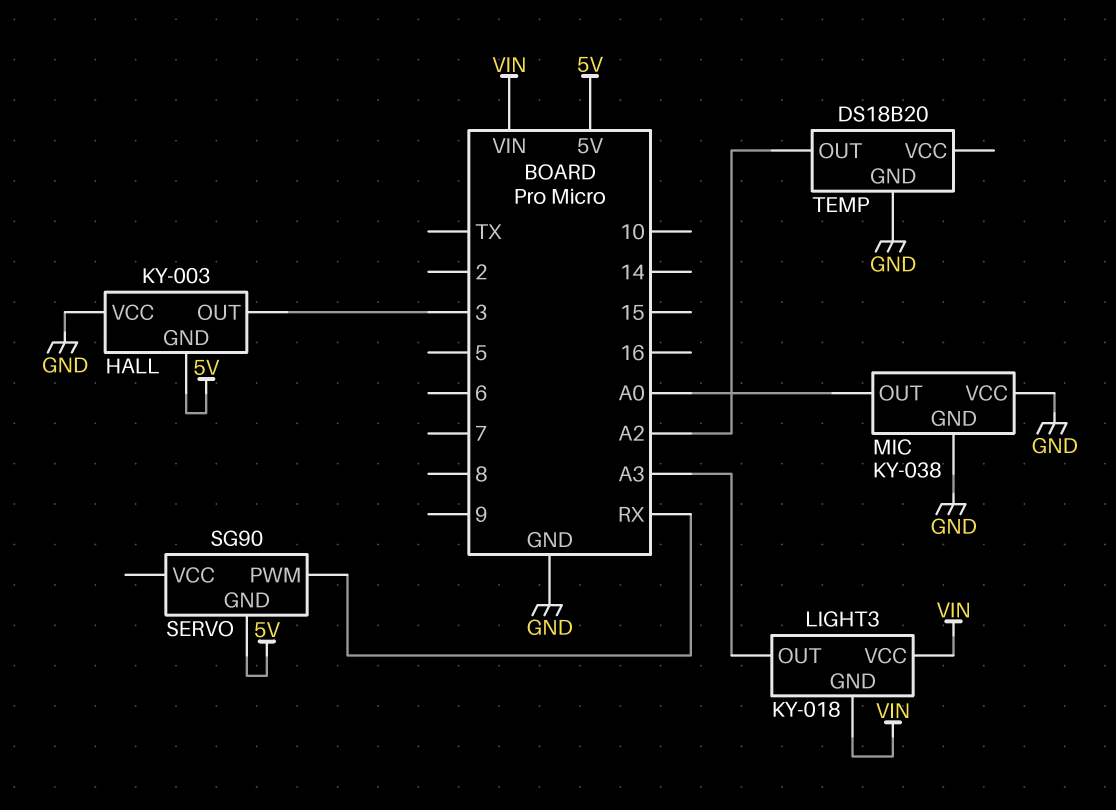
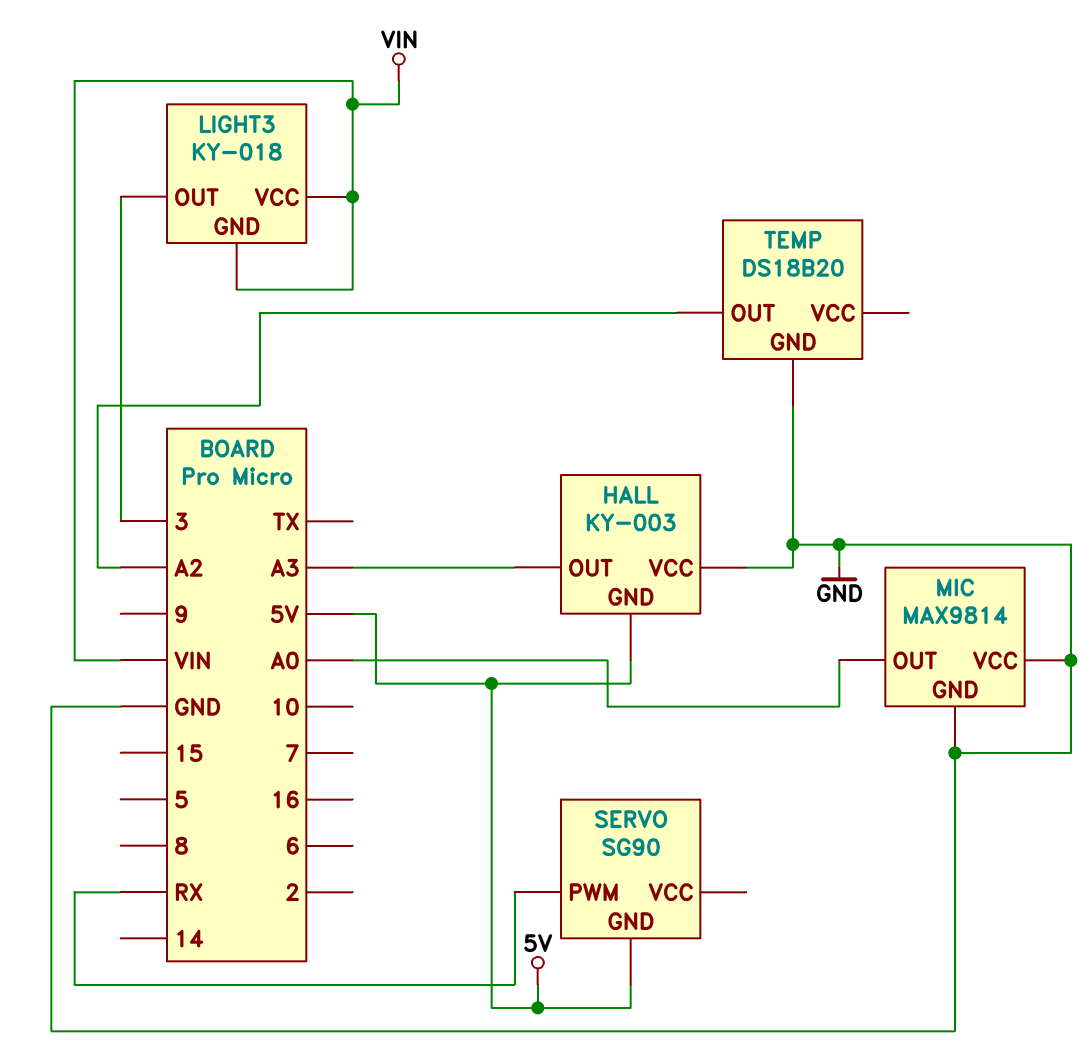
HALL pin OUT: 3 -> A3
LIGHT3 pin OUT: A3 -> 3
MIC: KY-038 -> MAX9814

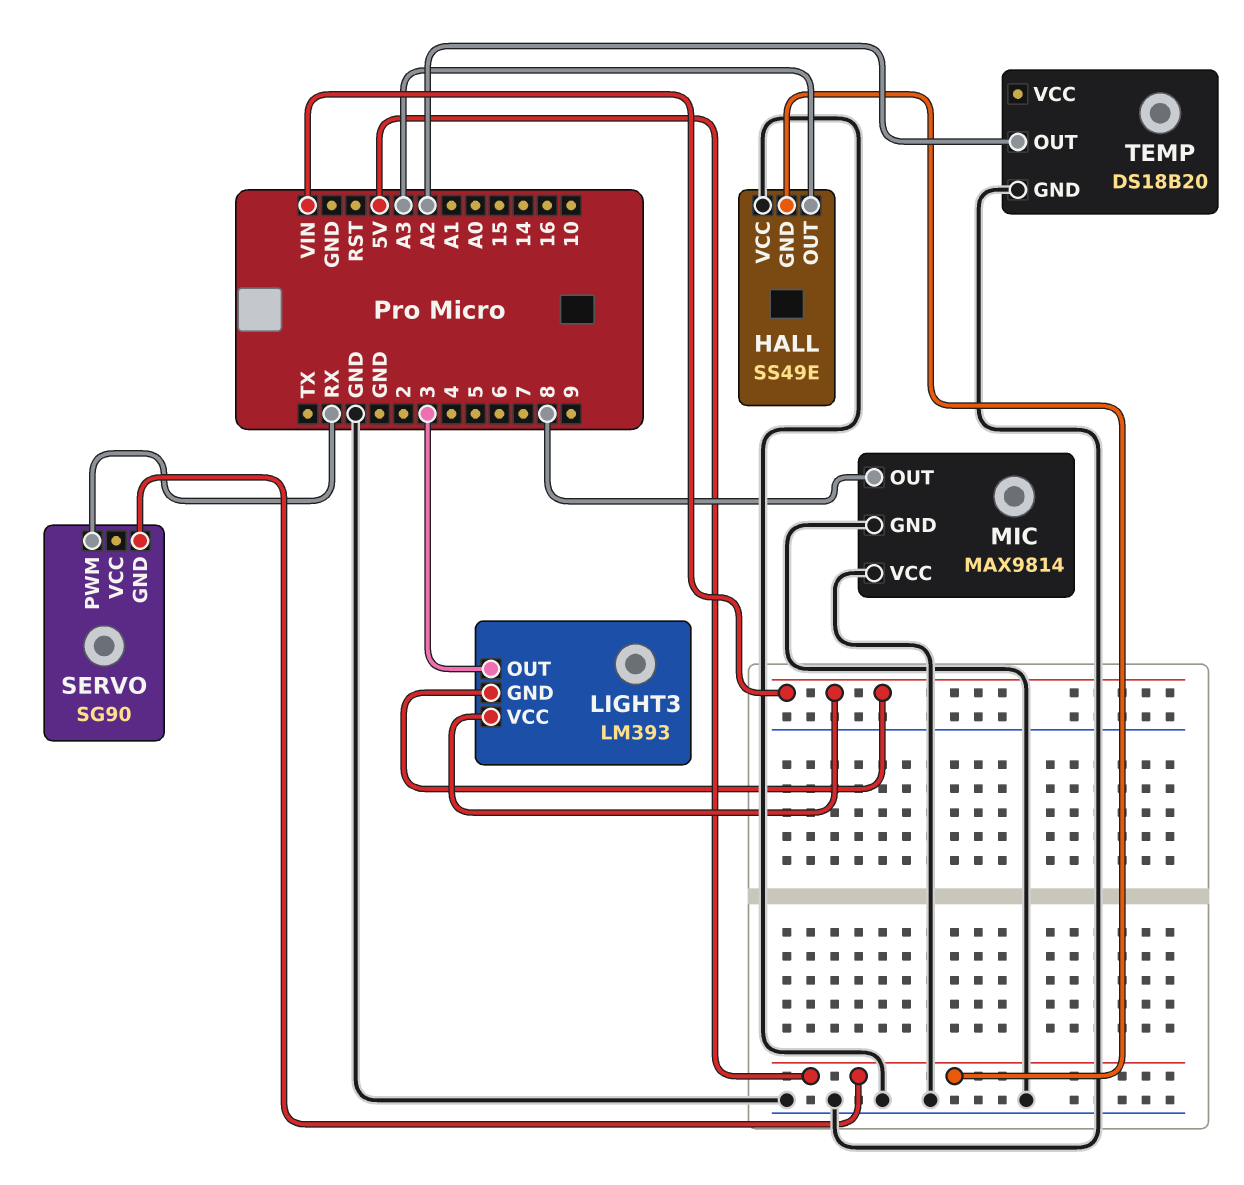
HALL: KY-003 -> SS49E
LIGHT3: KY-018 -> LM393
MIC pin OUT: A0 -> 8

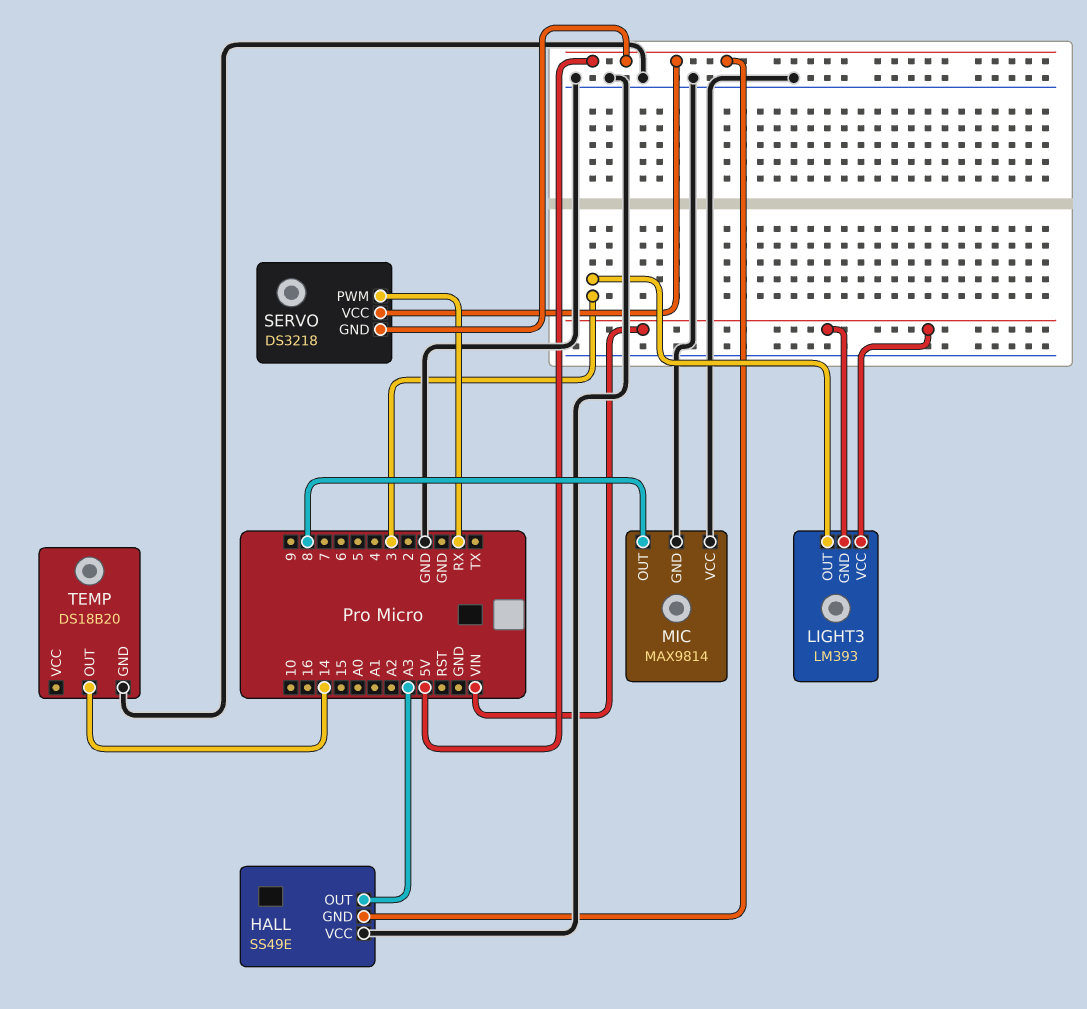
SERVO: SG90 -> DS3218
SERVO pin VCC: none -> 5V
TEMP pin OUT: A2 -> 14

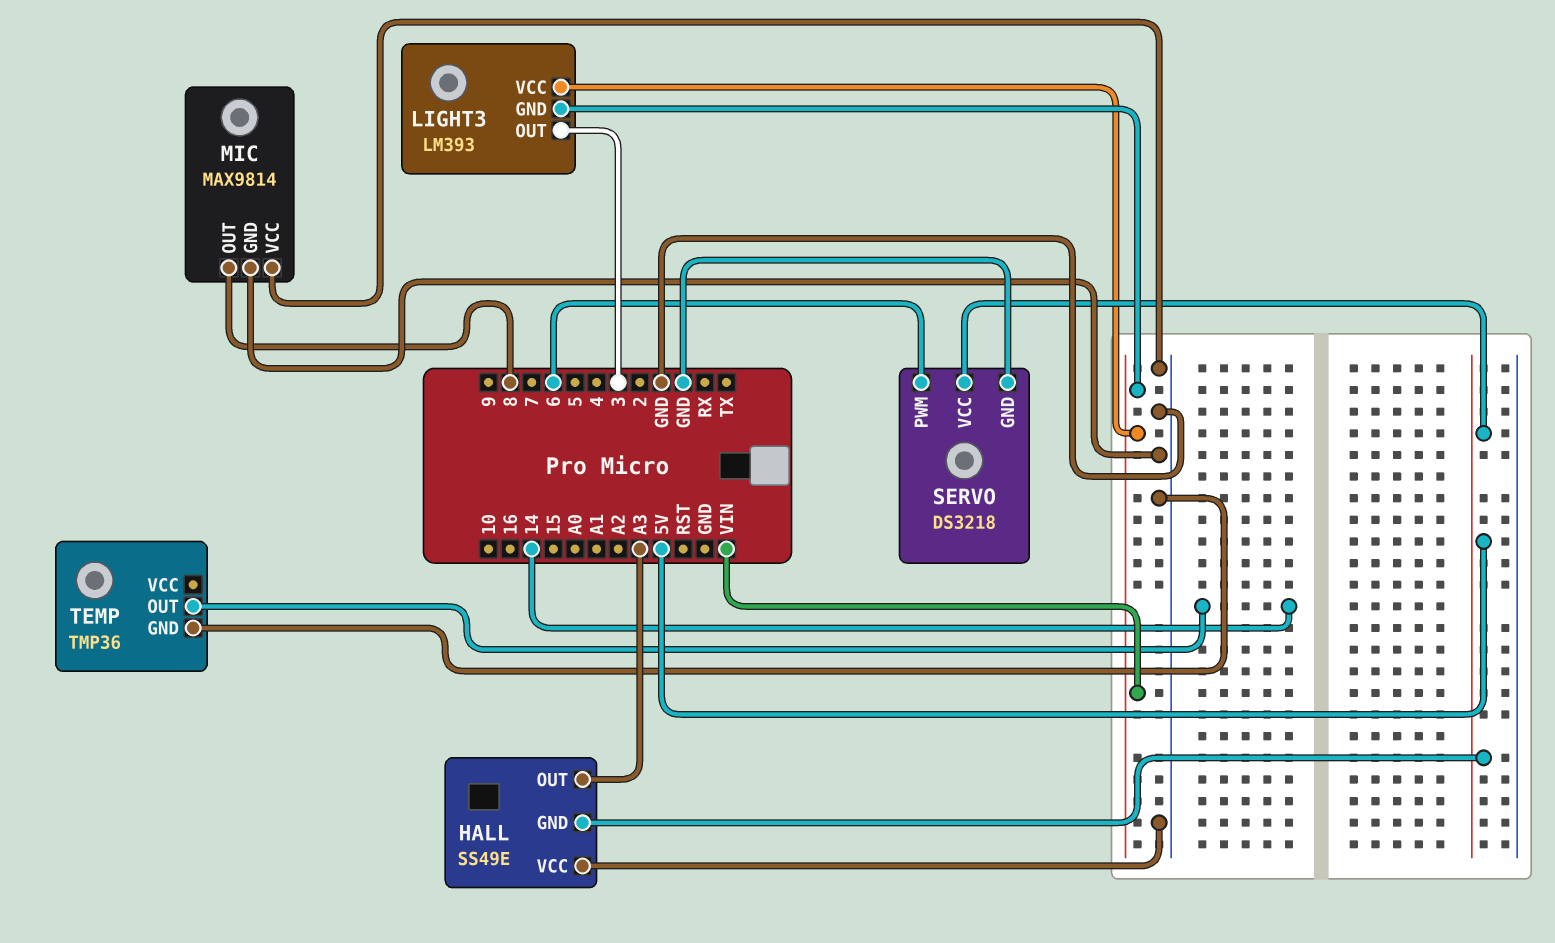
SERVO pin GND: 5V -> GND
SERVO pin PWM: RX -> 6
TEMP: DS18B20 -> TMP36

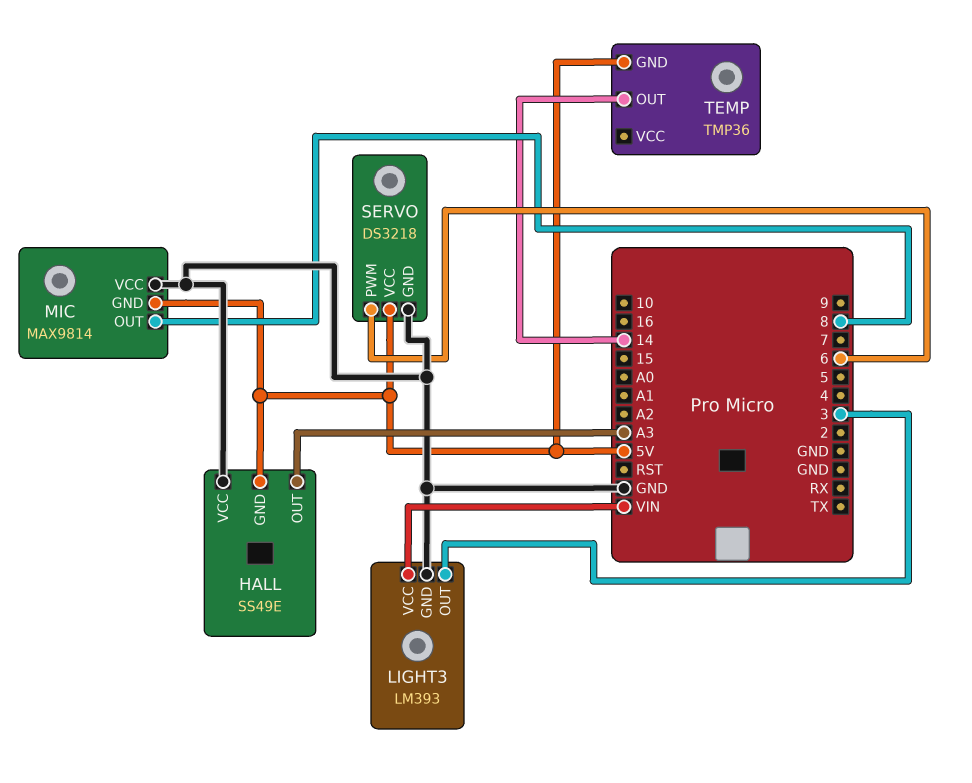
LIGHT3 pin GND: VIN -> GND
MIC pin GND: GND -> 5V
TEMP pin GND: GND -> 5V

